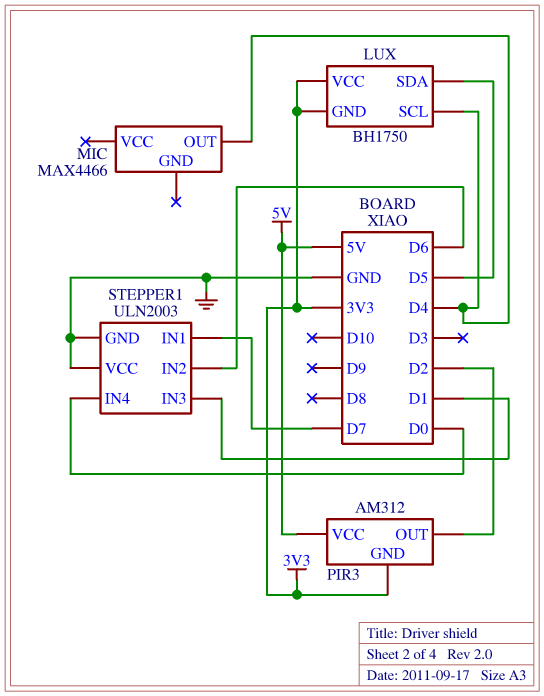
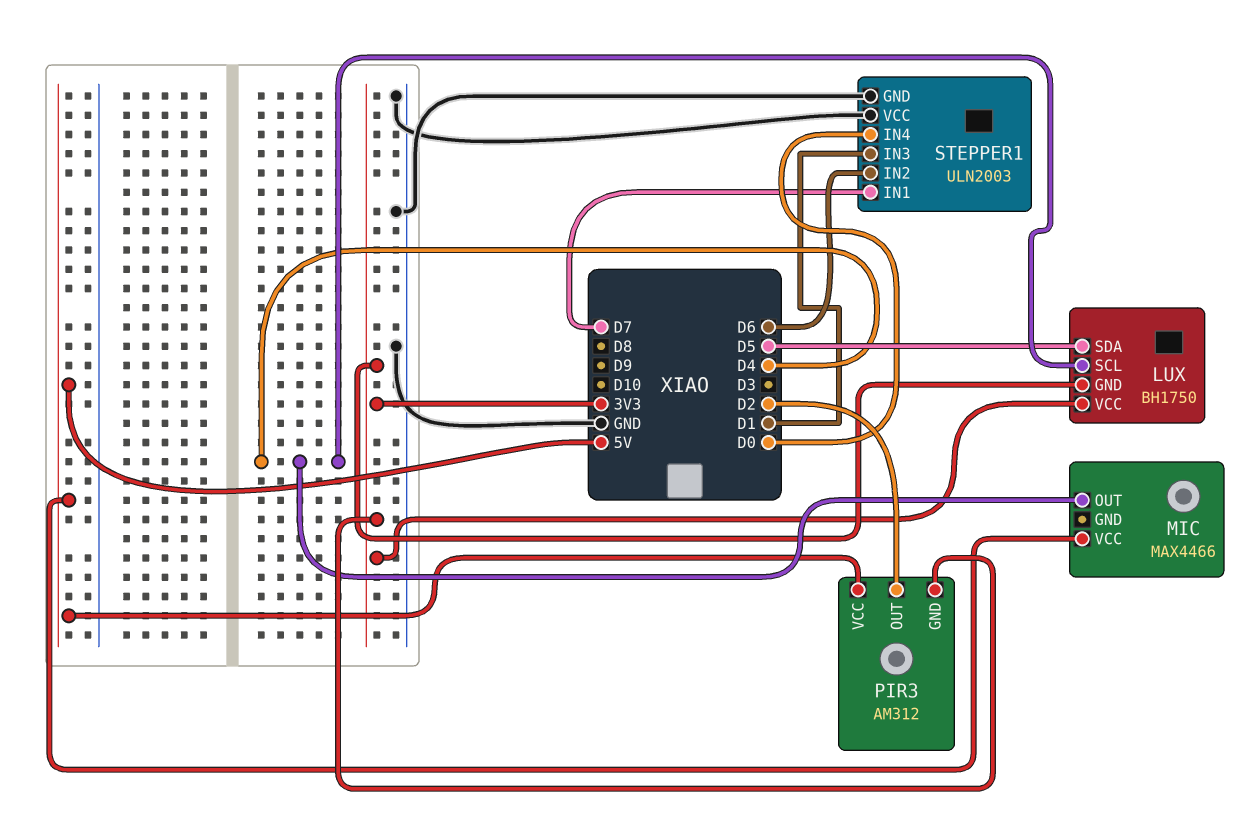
MIC pin VCC: none -> 5V

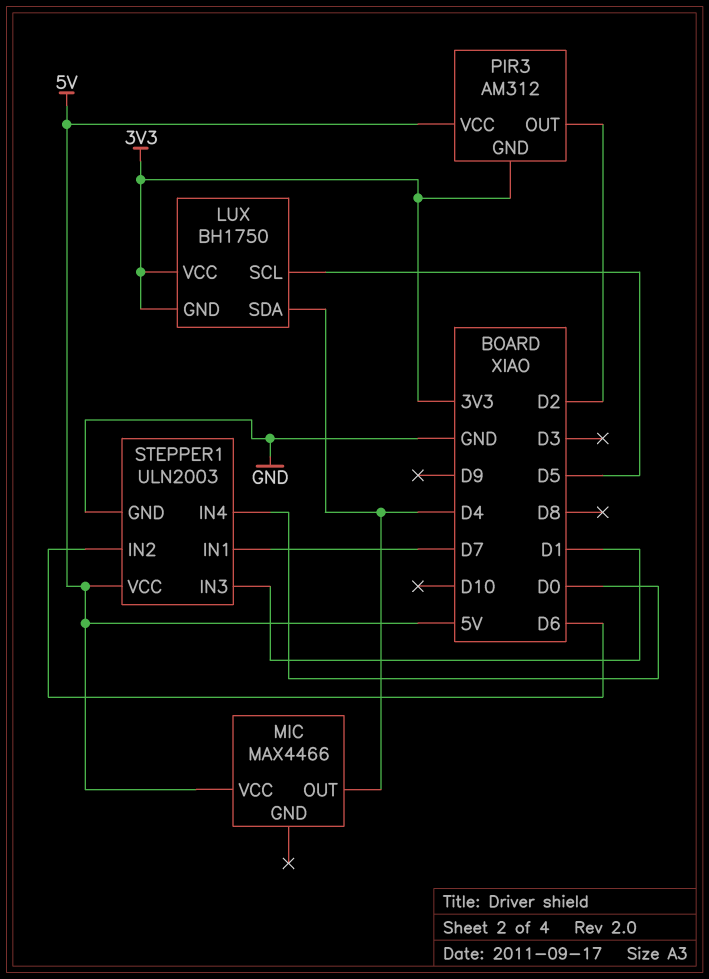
LUX pin SCL: D4 -> D5
LUX pin SDA: D5 -> D4
STEPPER1 pin VCC: GND -> 5V

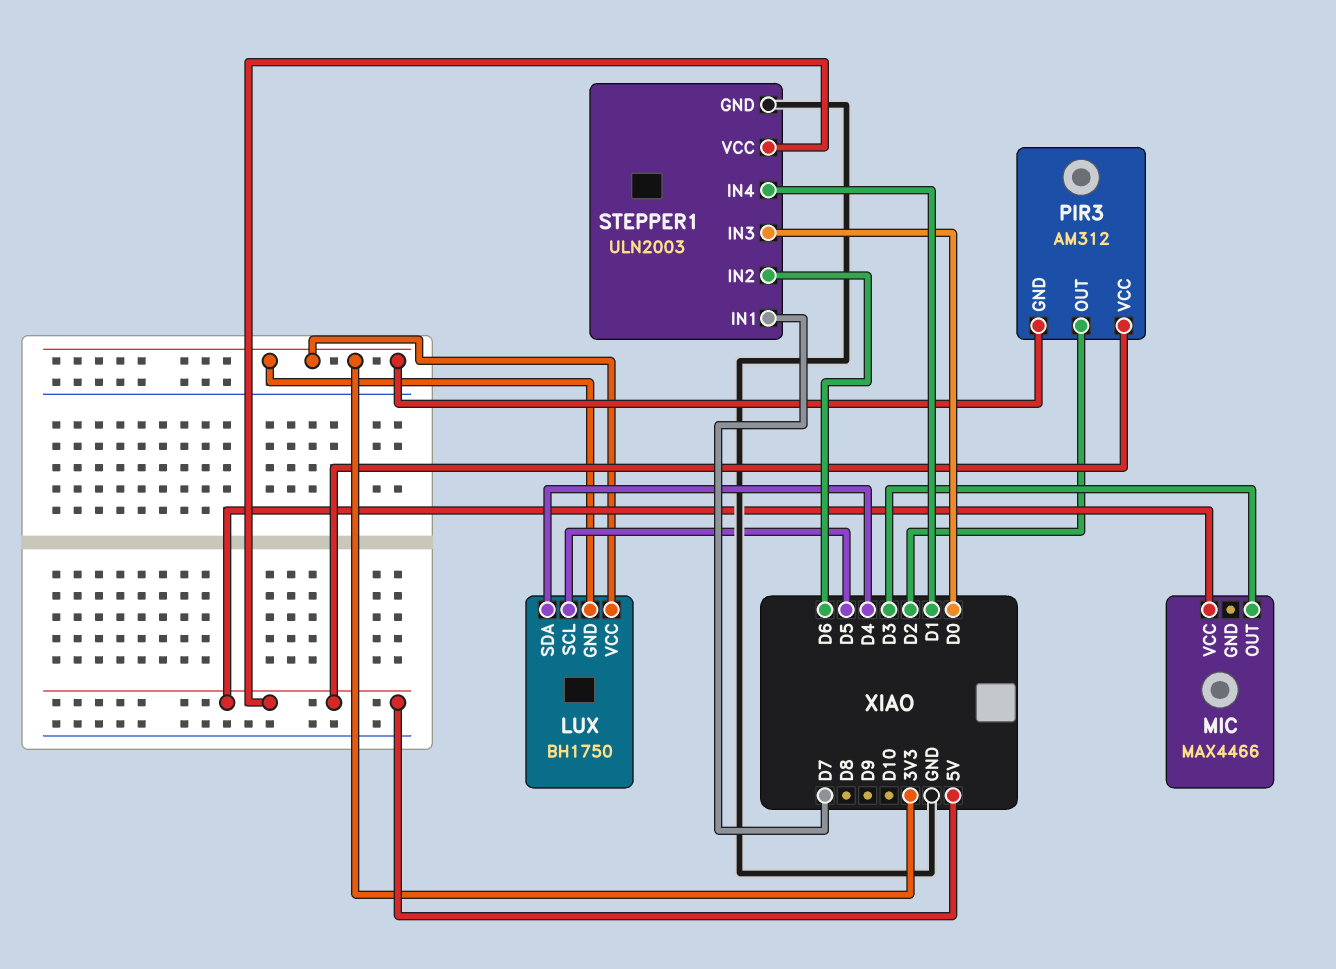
MIC pin OUT: D4 -> D3
STEPPER1 pin IN3: D1 -> D0
STEPPER1 pin IN4: D0 -> D1

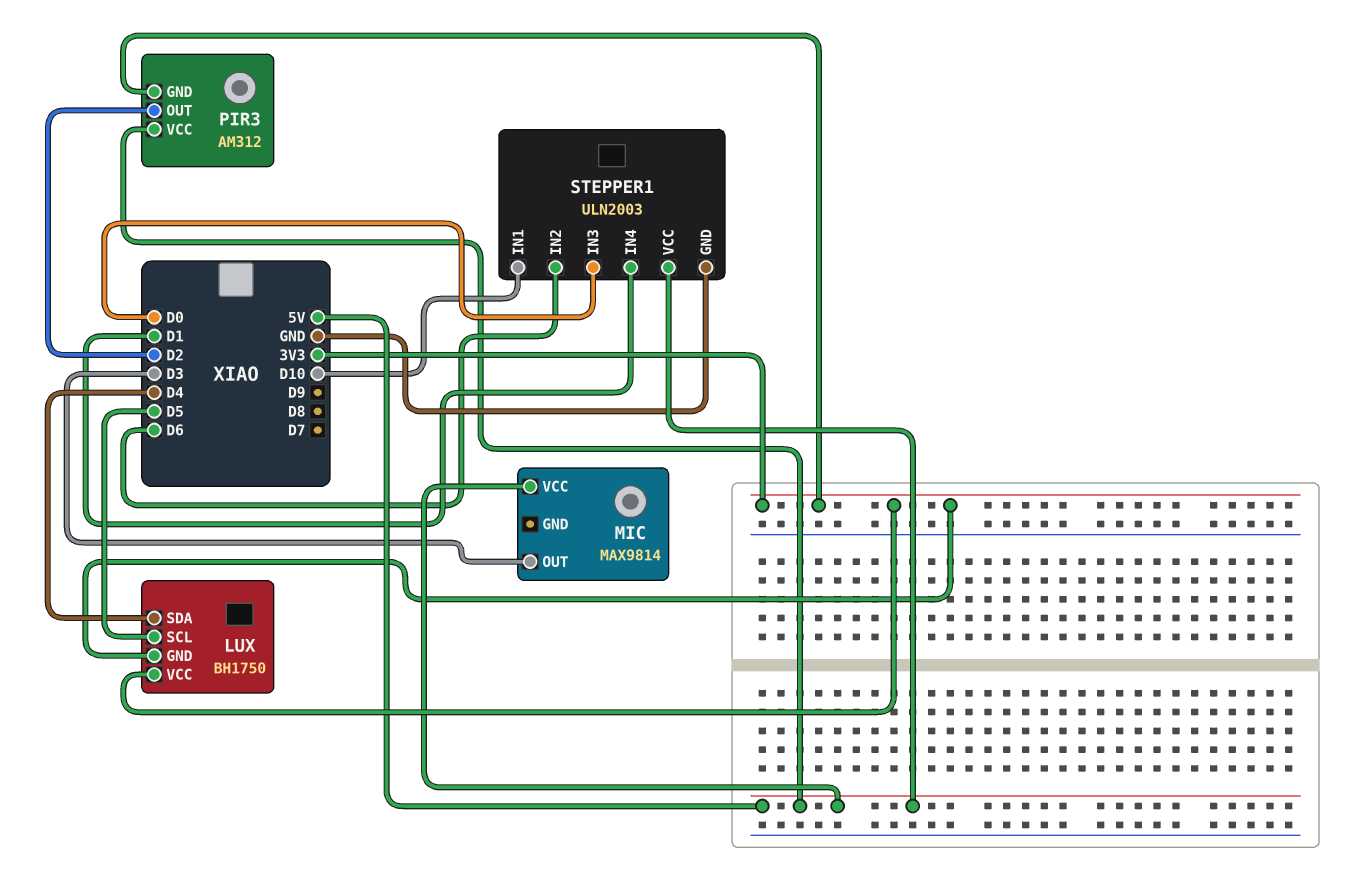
MIC: MAX4466 -> MAX9814
STEPPER1 pin IN1: D7 -> D10

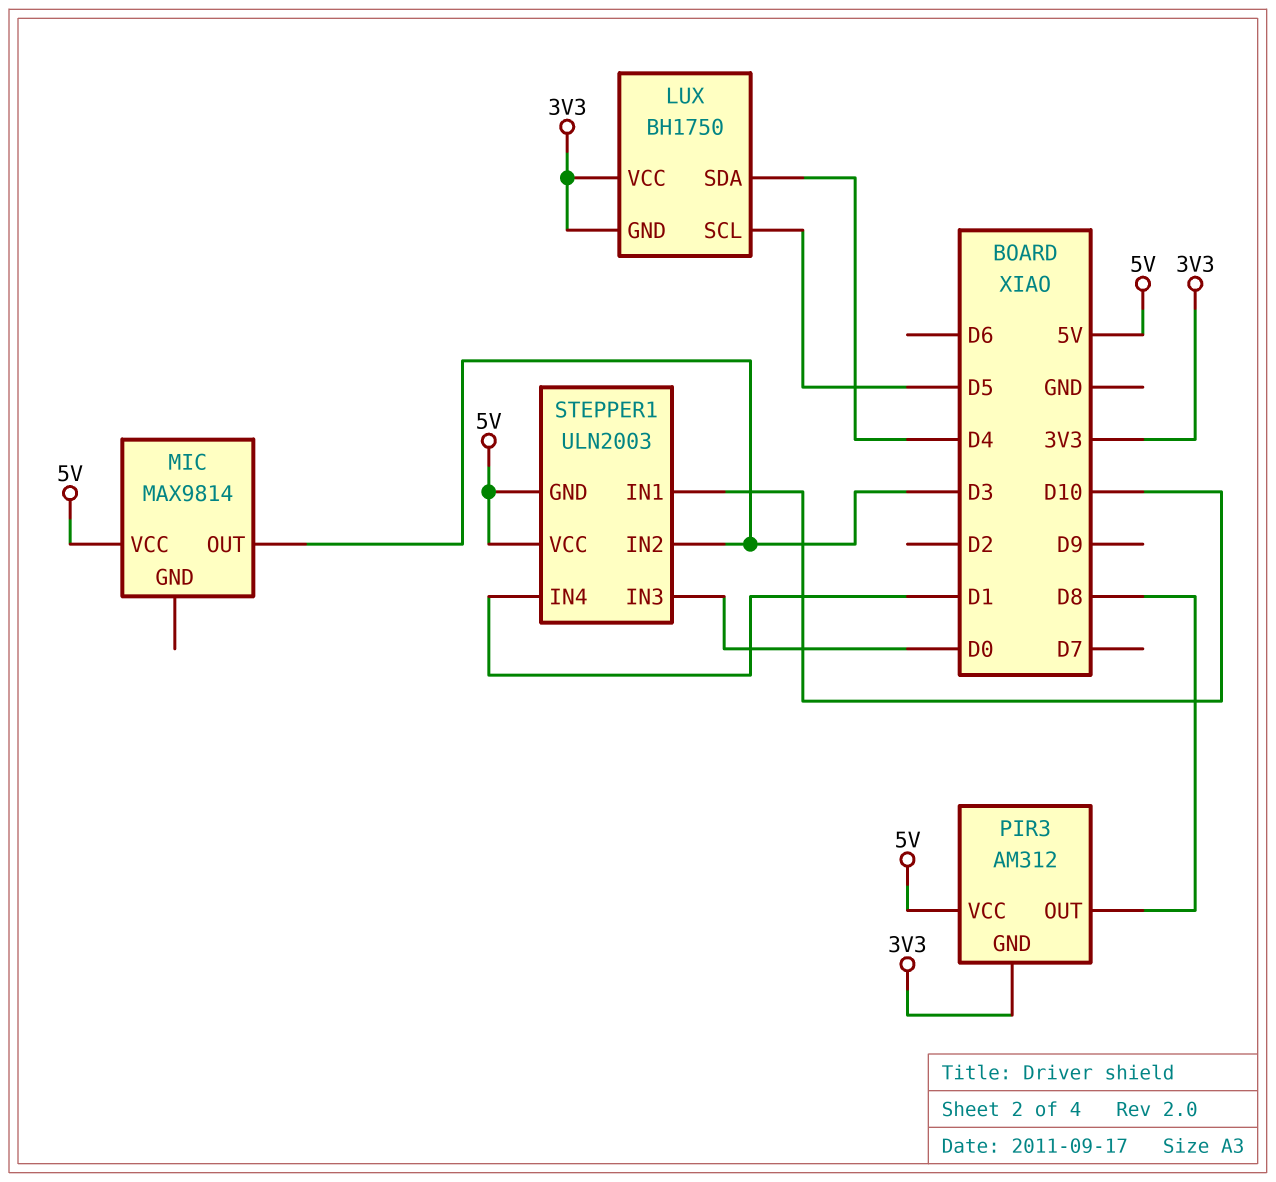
PIR3 pin OUT: D2 -> D8
STEPPER1 pin GND: GND -> 5V
STEPPER1 pin IN2: D6 -> D3

